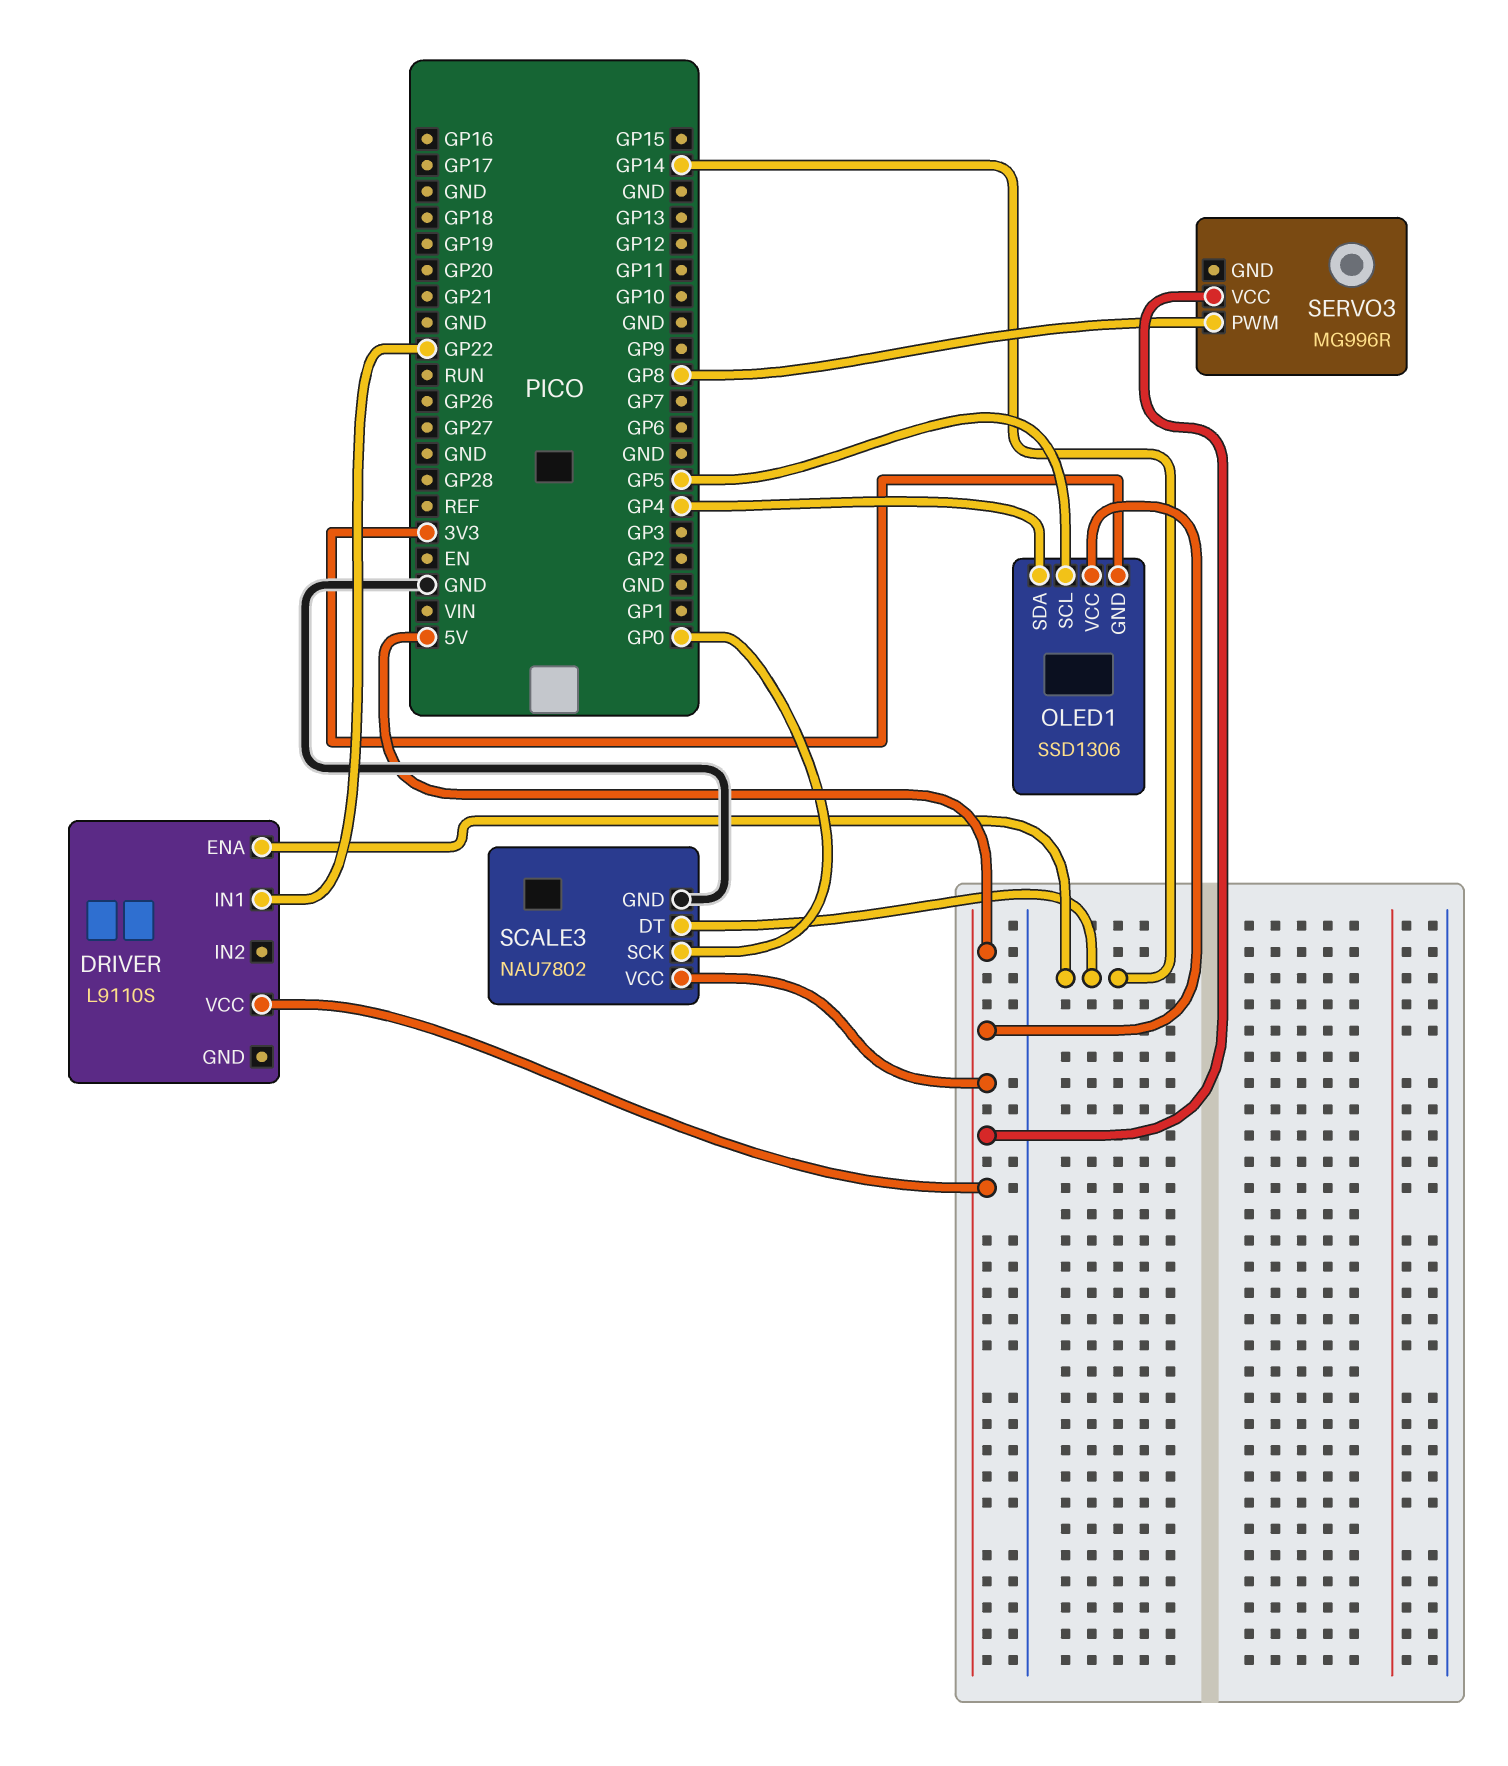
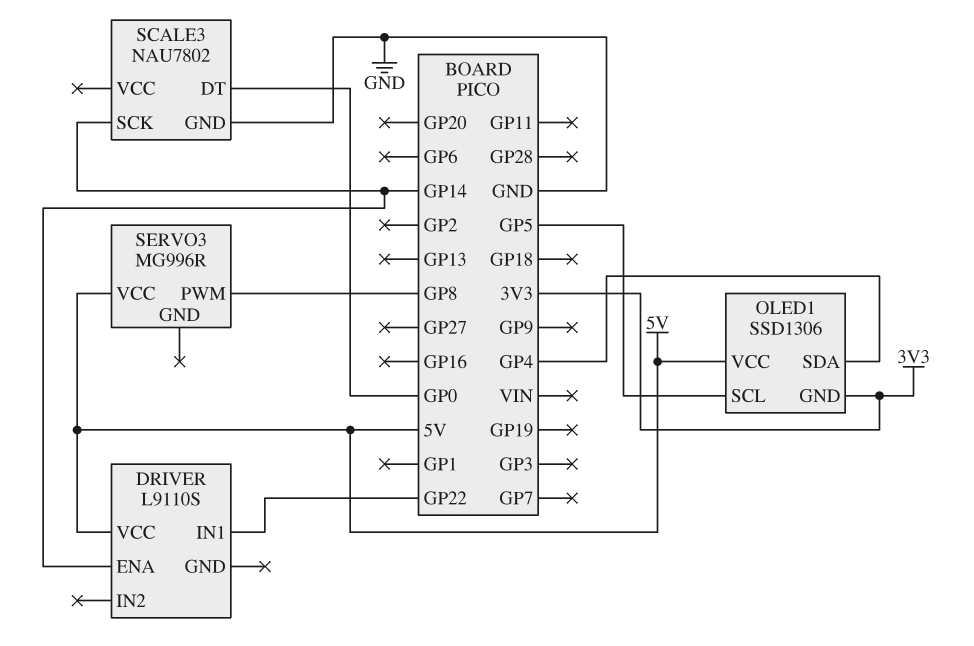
SCALE3 pin DT: GP14 -> GP0
SCALE3 pin SCK: GP0 -> GP14
SCALE3 pin VCC: 5V -> none

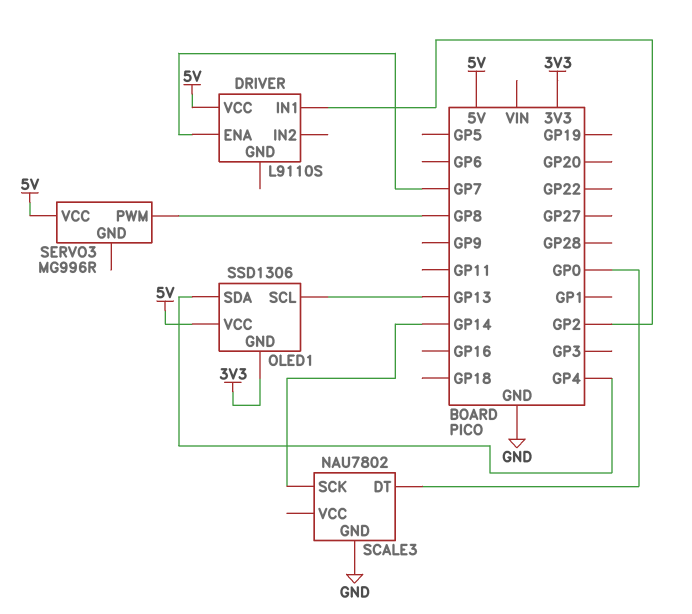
DRIVER pin ENA: GP14 -> GP7
DRIVER pin IN1: GP22 -> GP2
OLED1 pin SCL: GP5 -> GP13

